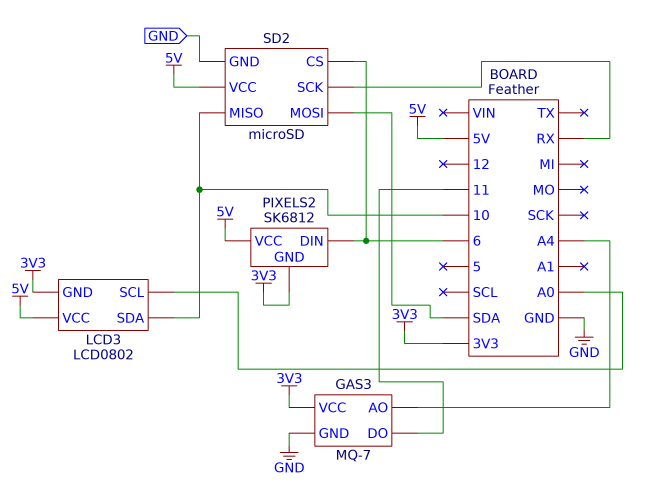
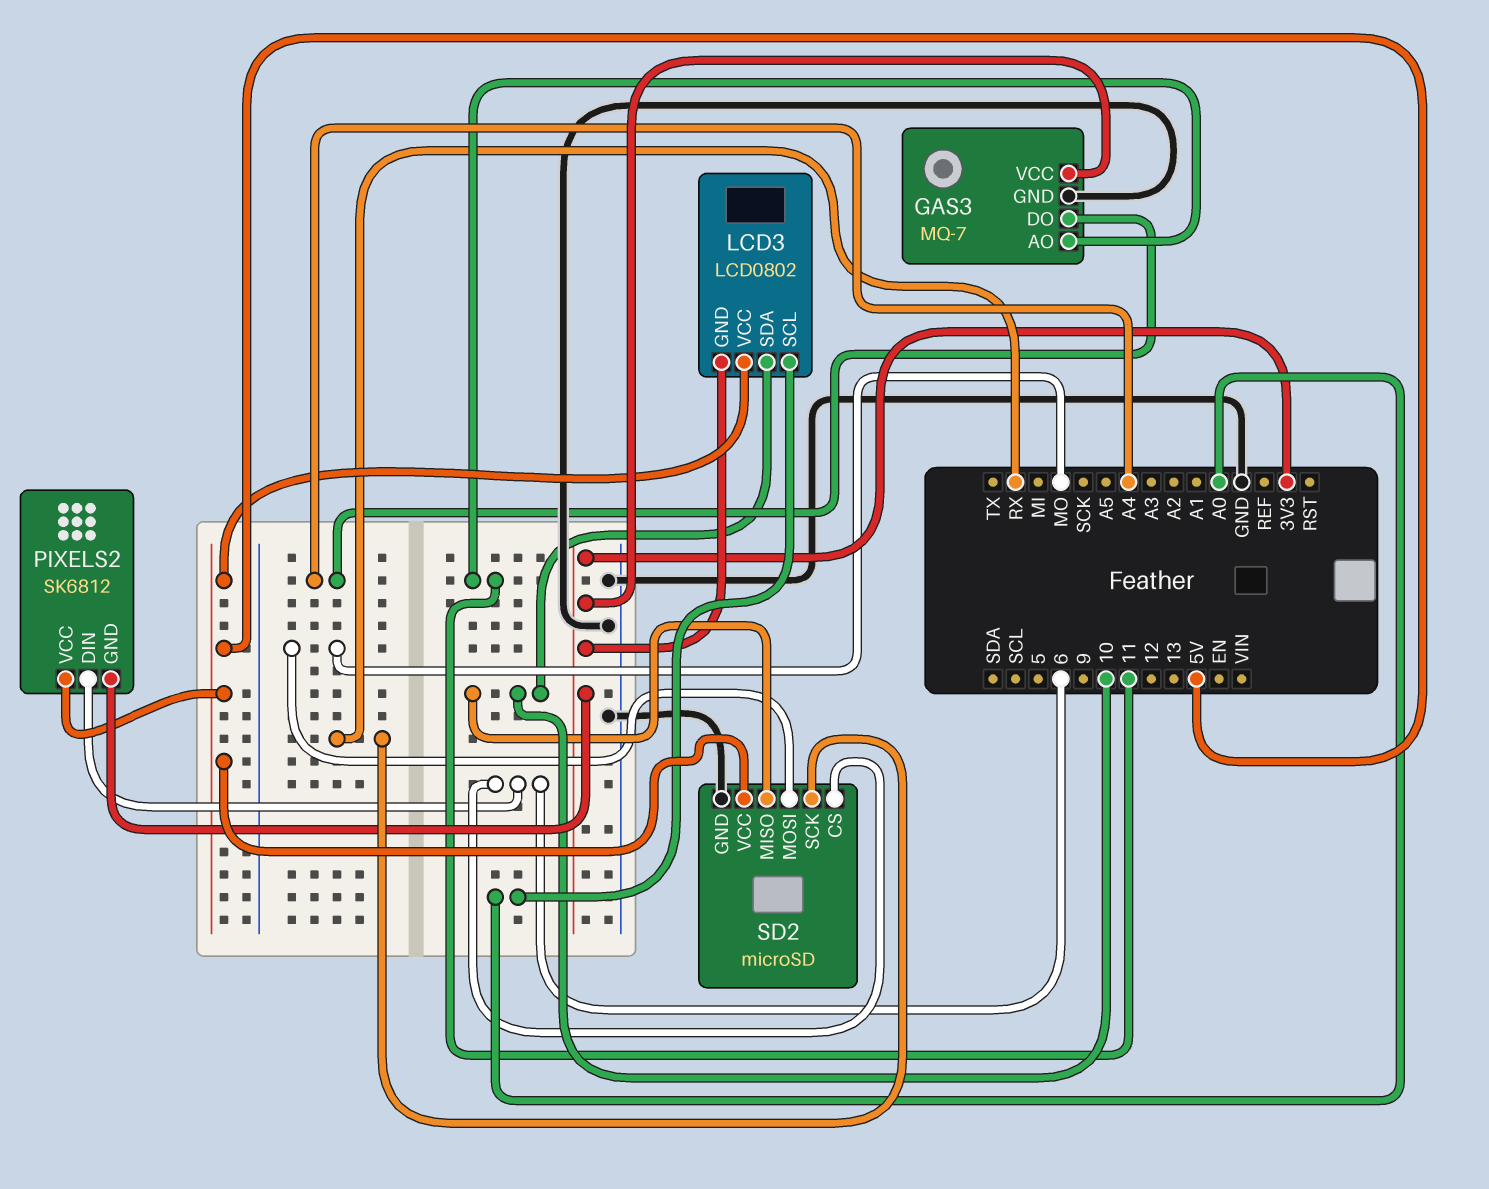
GAS3 pin AO: A4 -> 11
GAS3 pin DO: 11 -> A4
SD2 pin MOSI: SDA -> MO

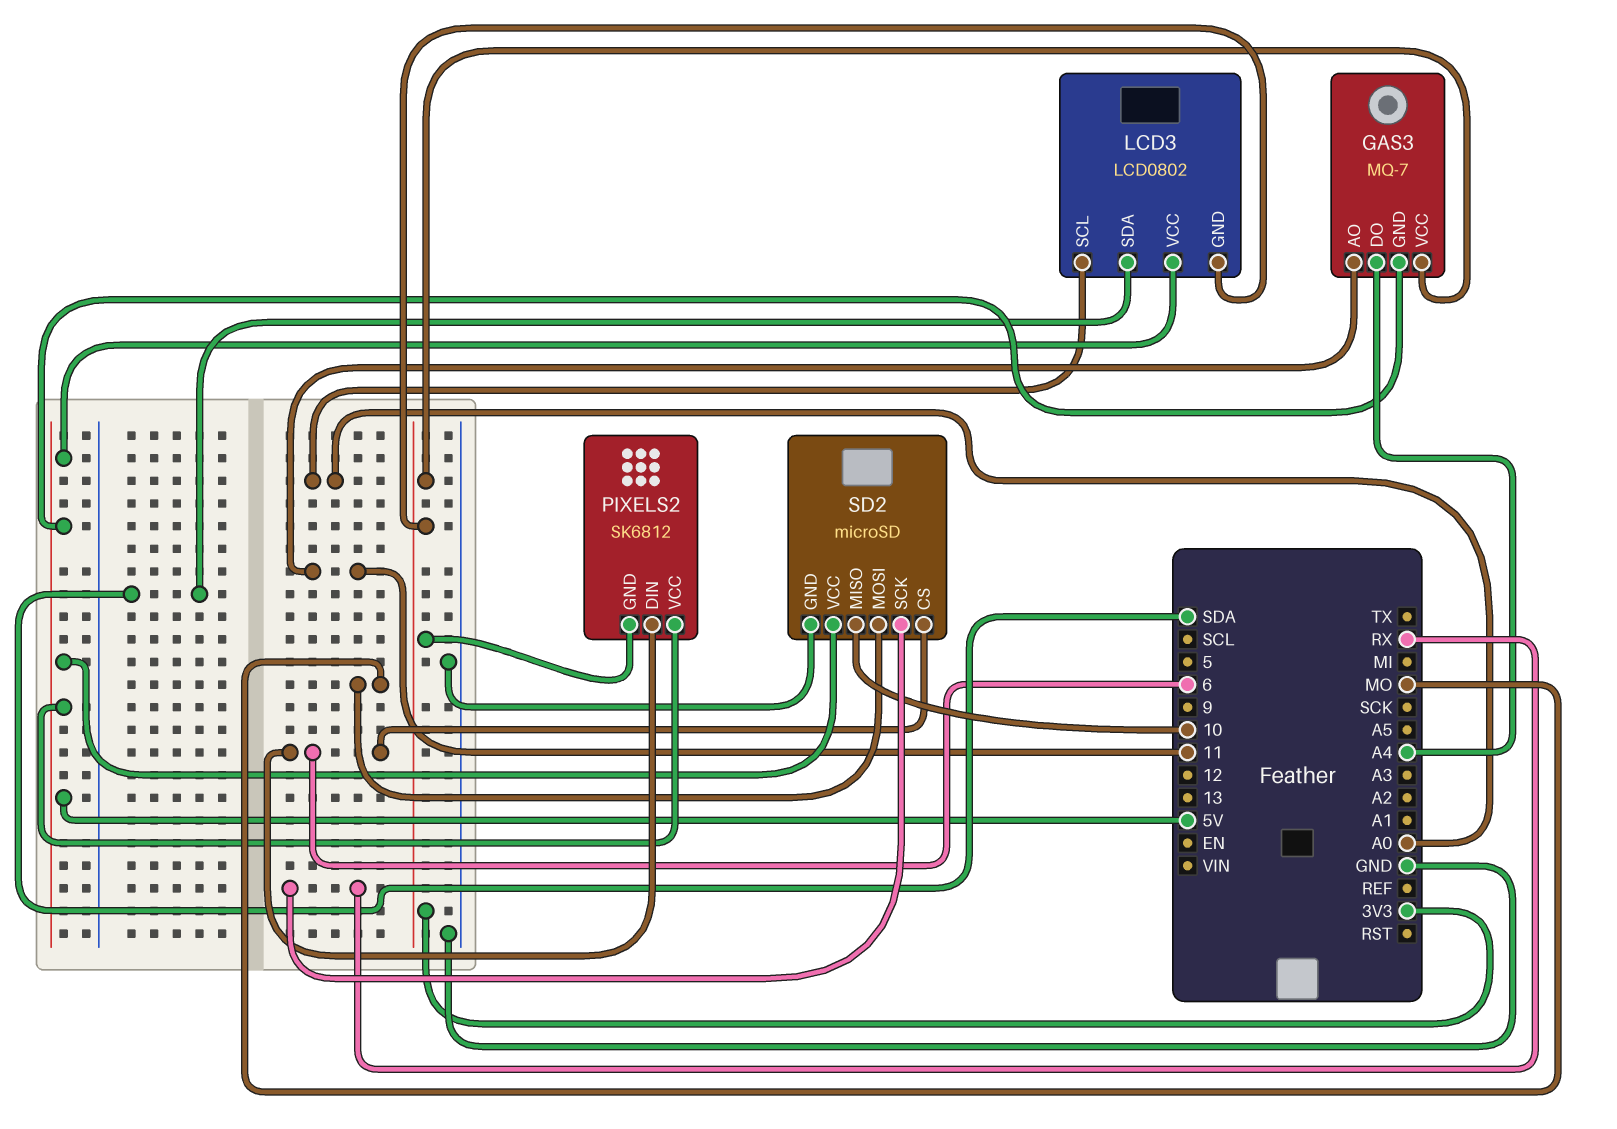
GAS3 pin GND: GND -> 5V
LCD3 pin SDA: 10 -> SDA

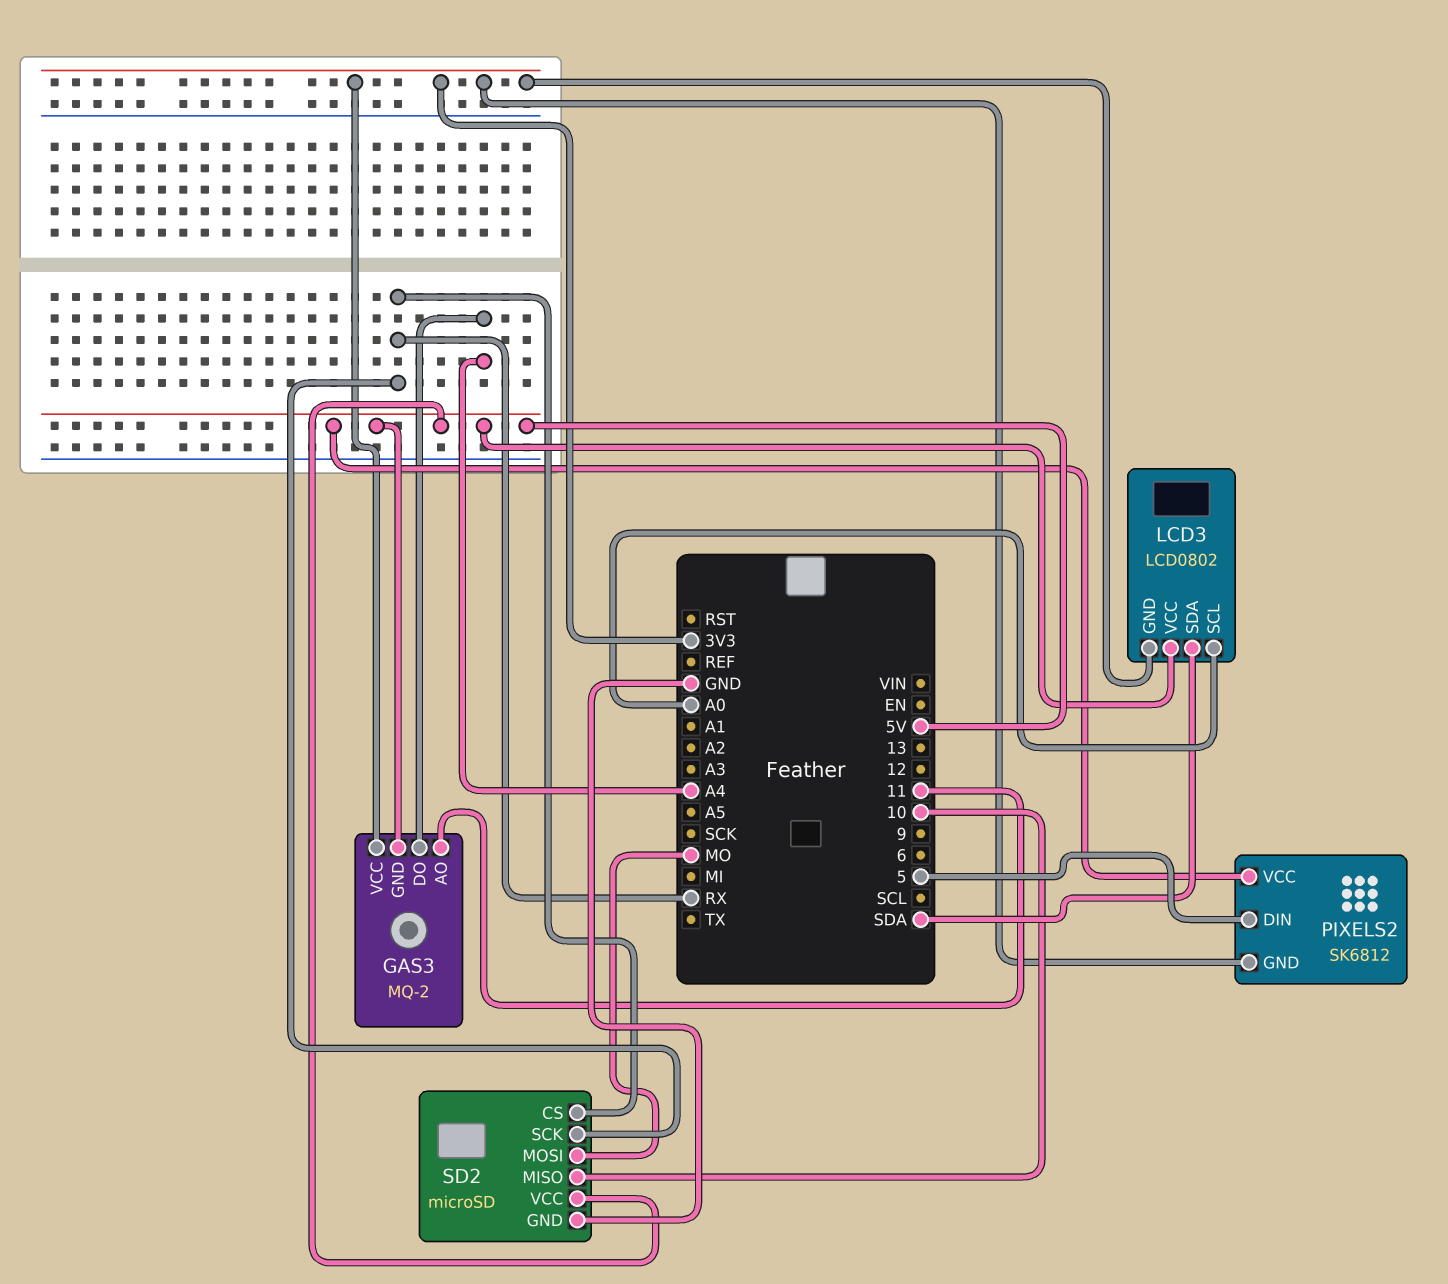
GAS3: MQ-7 -> MQ-2
PIXELS2 pin DIN: 6 -> 5
SD2 pin CS: 6 -> RX

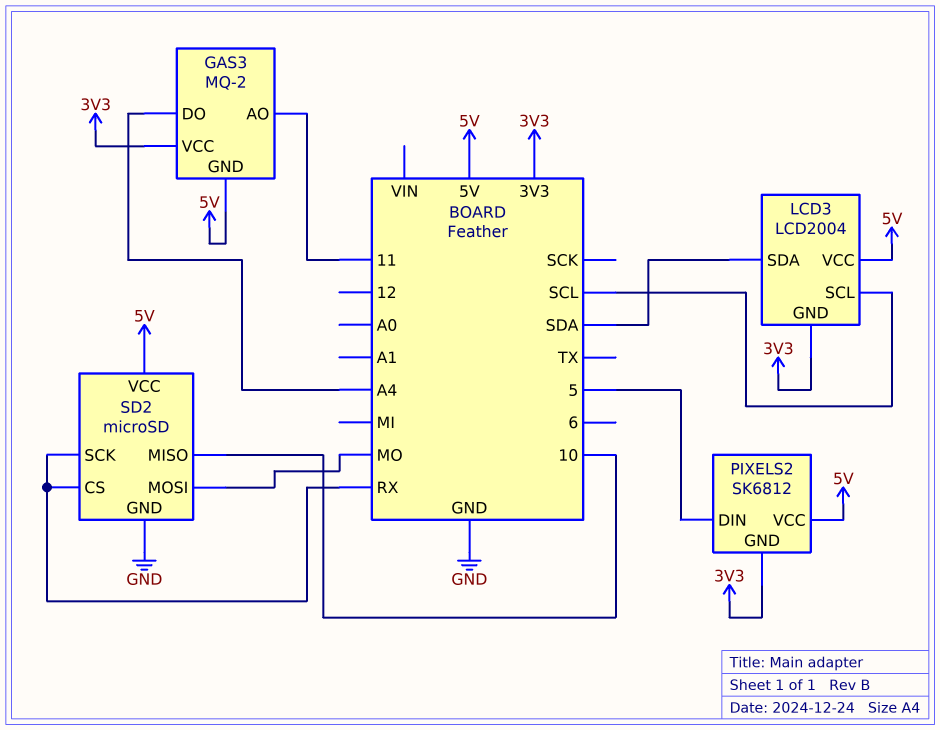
LCD3: LCD0802 -> LCD2004
LCD3 pin SCL: A0 -> SCL

